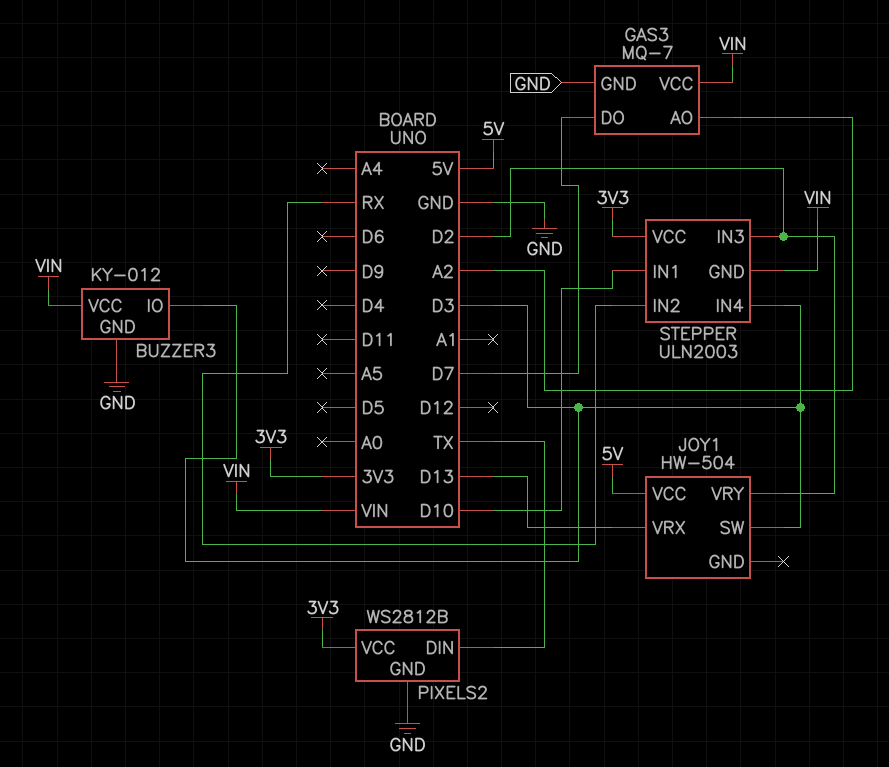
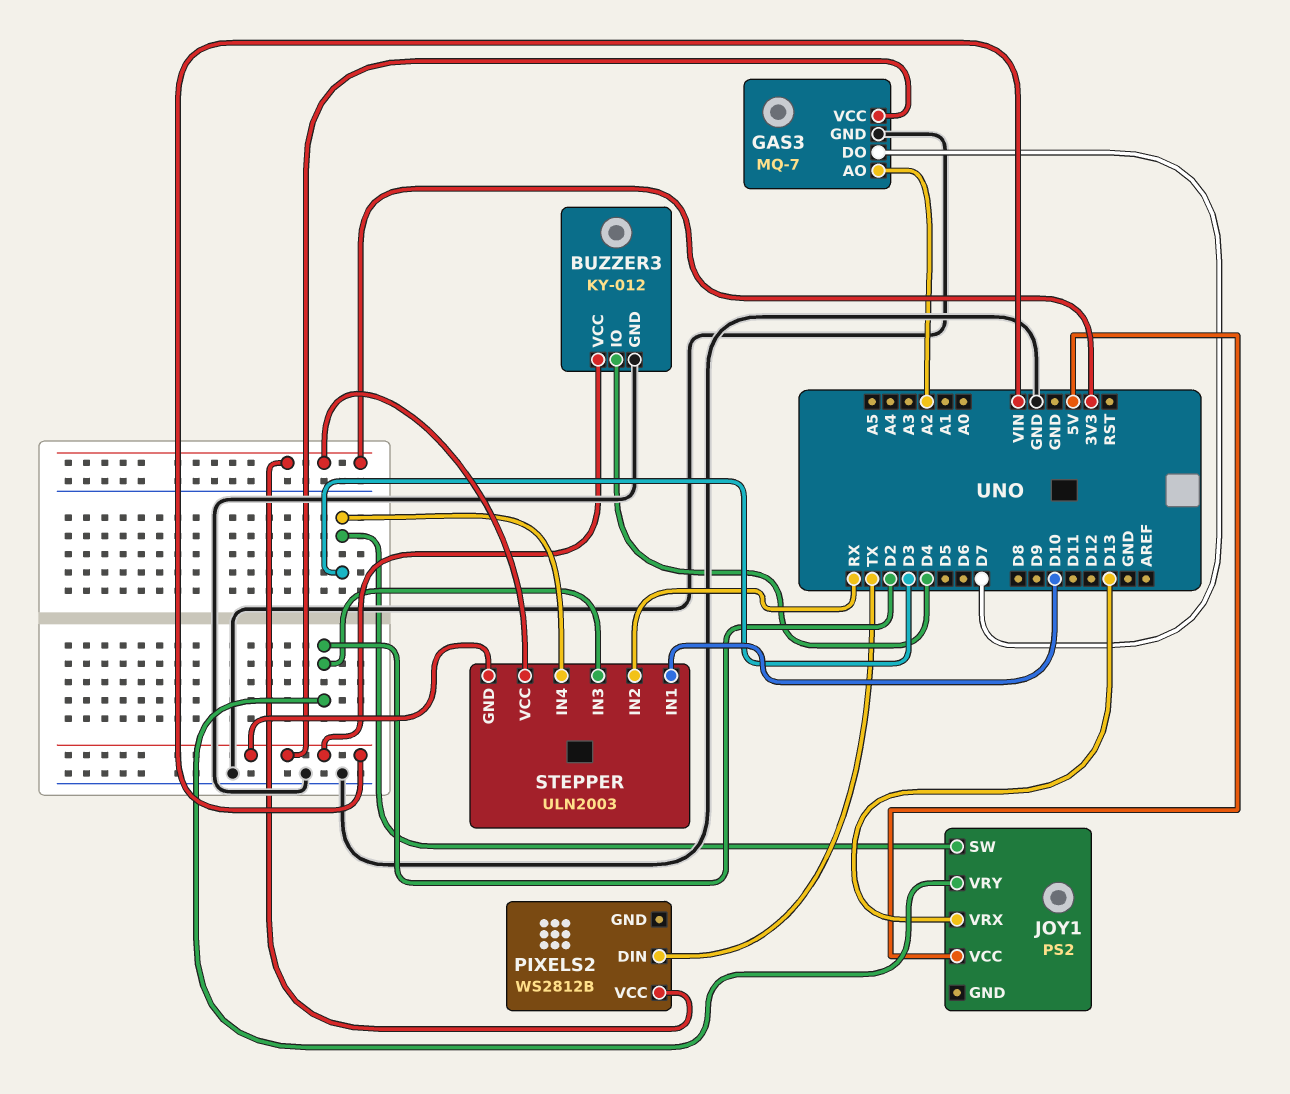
BUZZER3 pin IO: D3 -> D4
JOY1: HW-504 -> PS2
PIXELS2 pin GND: GND -> none

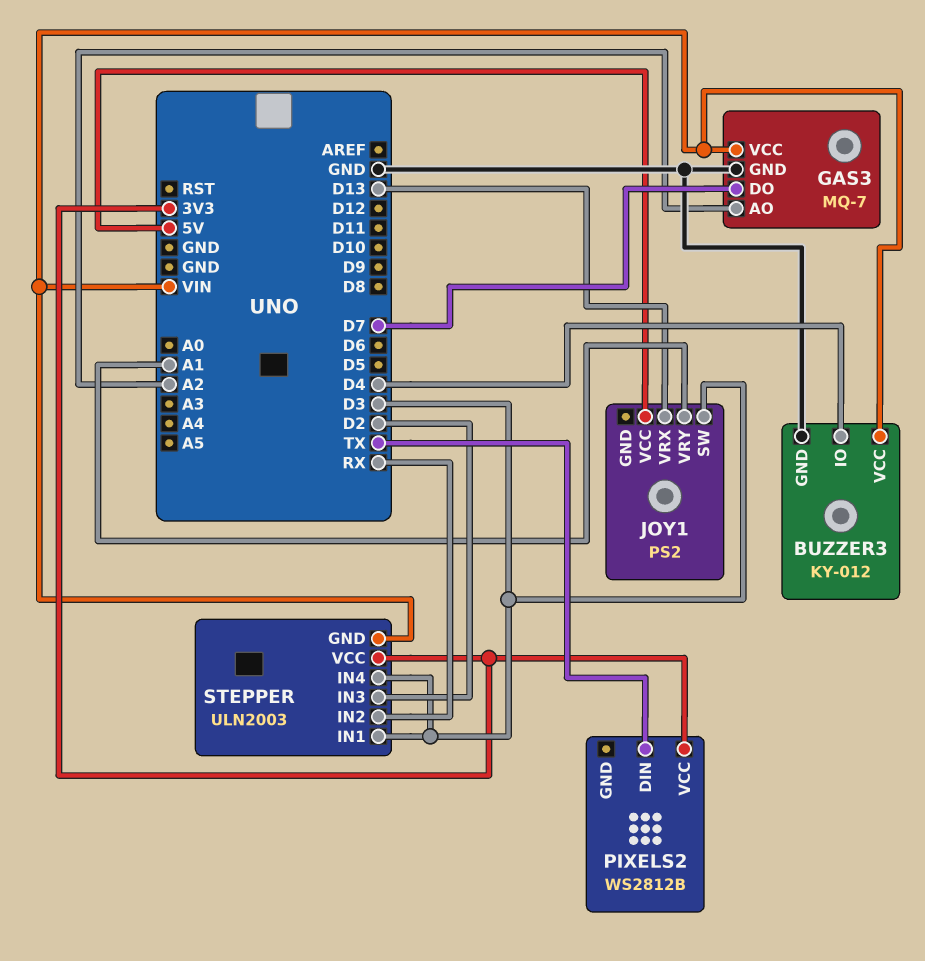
JOY1 pin VRY: D2 -> A1
STEPPER pin IN1: D10 -> D3

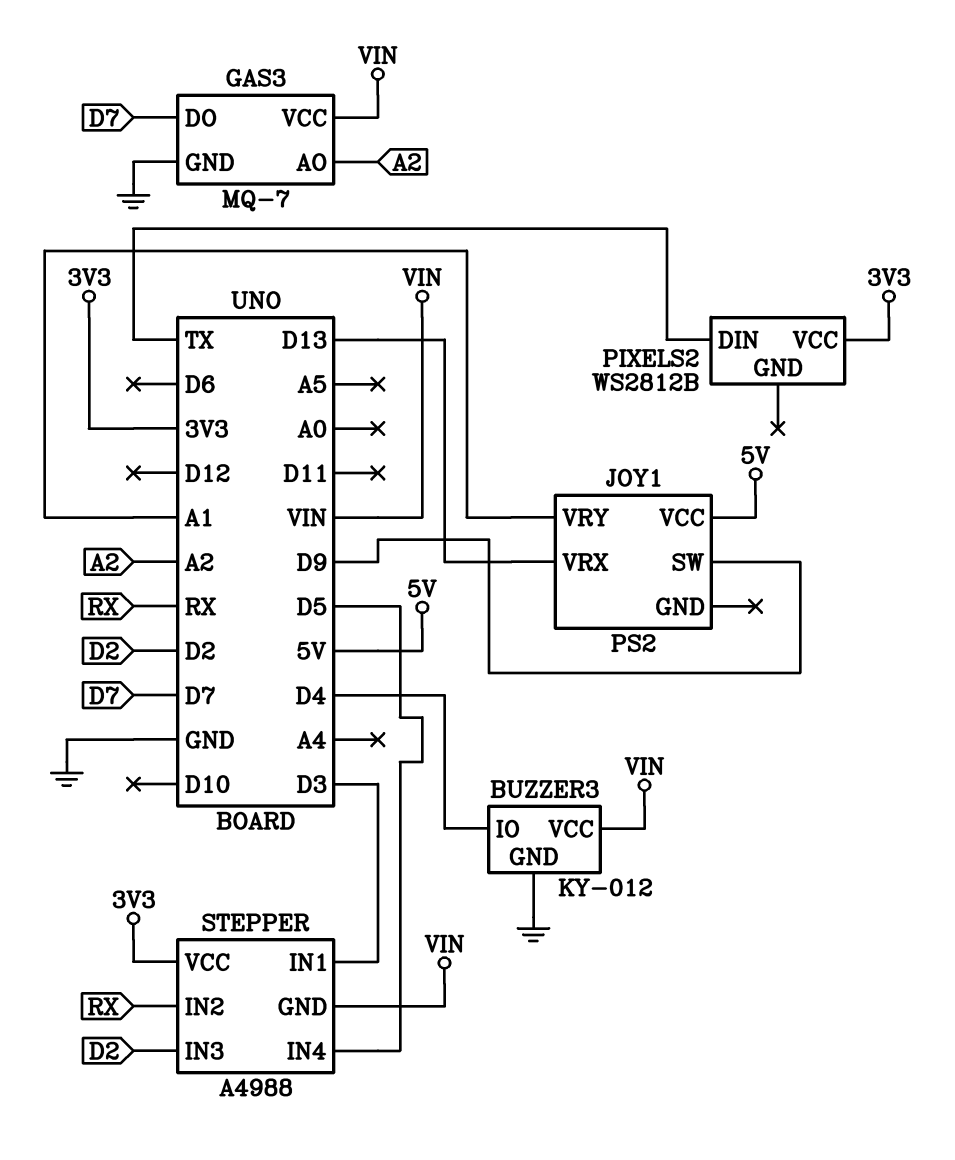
JOY1 pin SW: D3 -> D9
STEPPER: ULN2003 -> A4988
STEPPER pin IN4: D3 -> D5

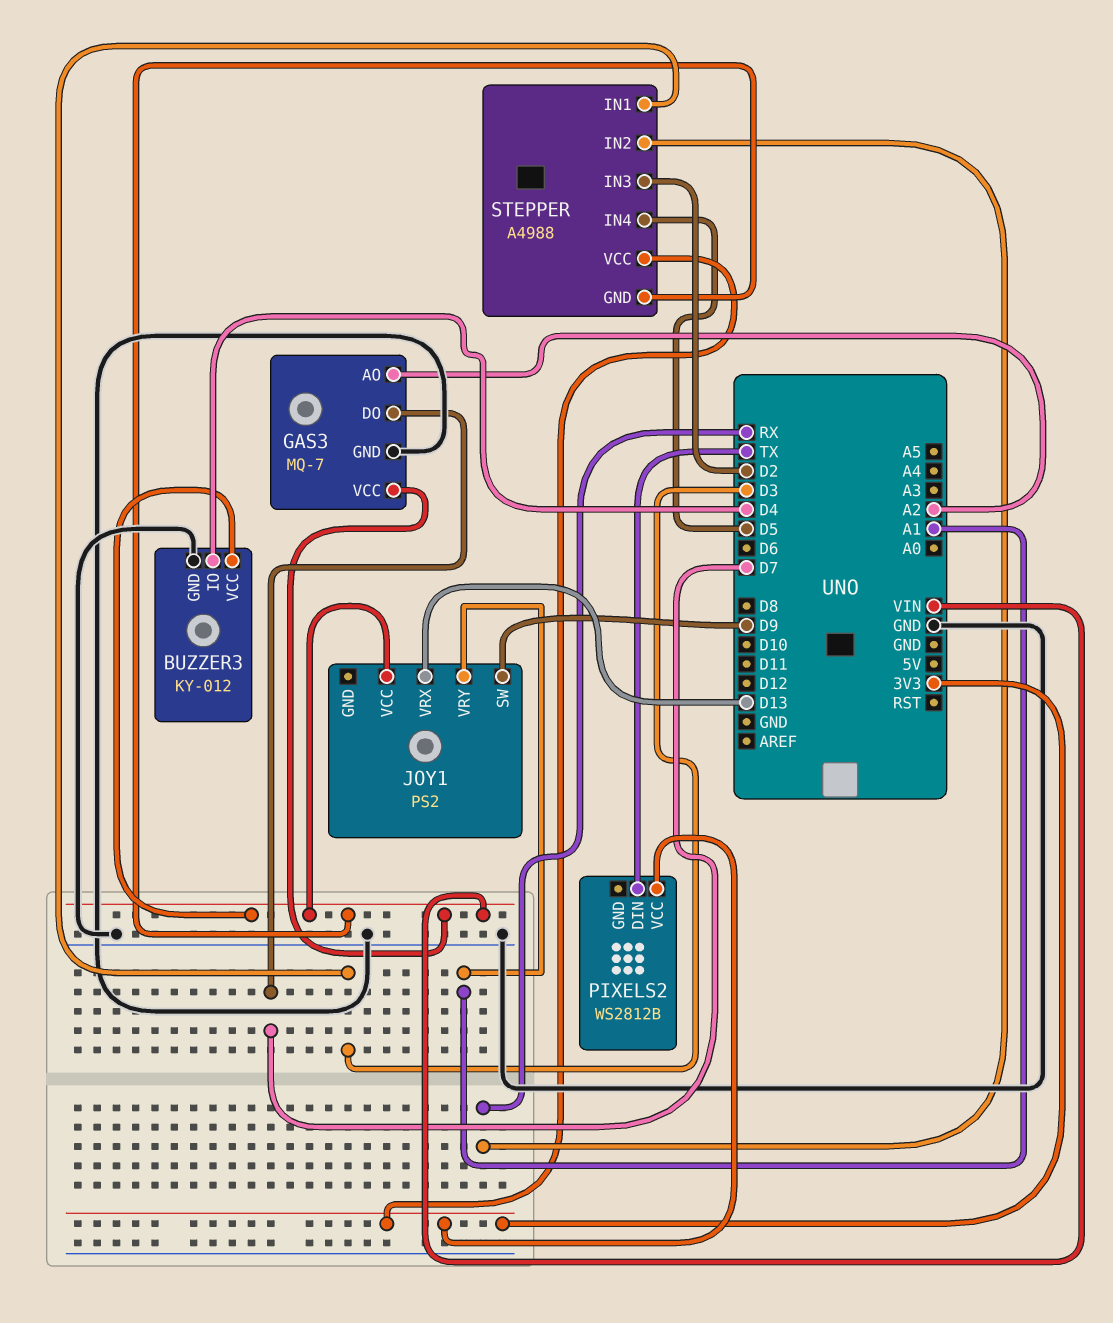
JOY1 pin VCC: 5V -> VIN

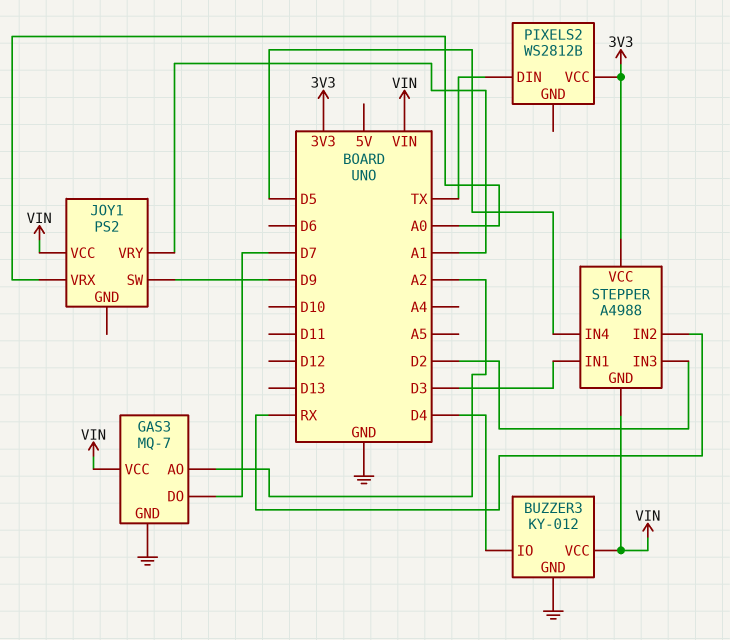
JOY1 pin VRX: D13 -> A0

